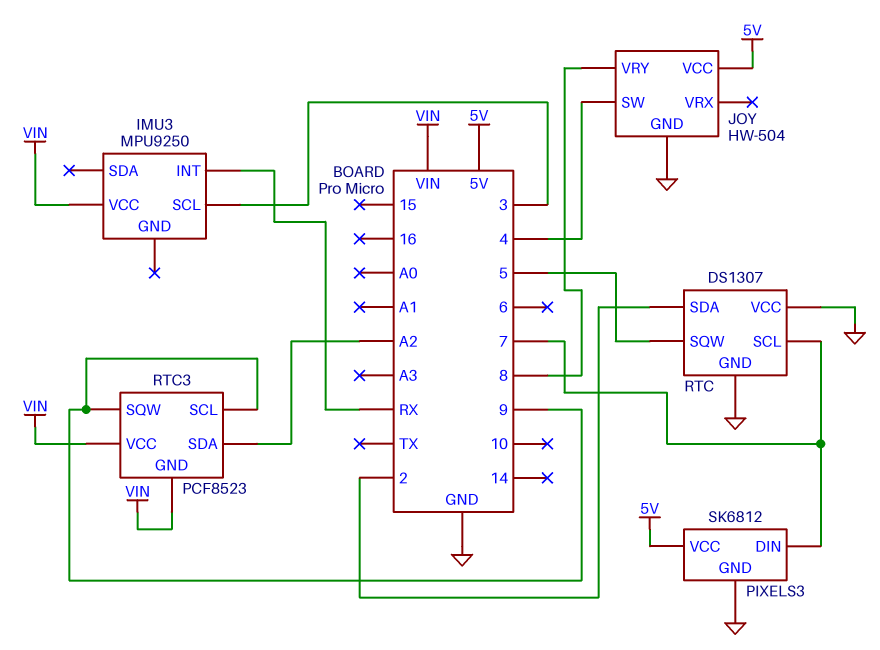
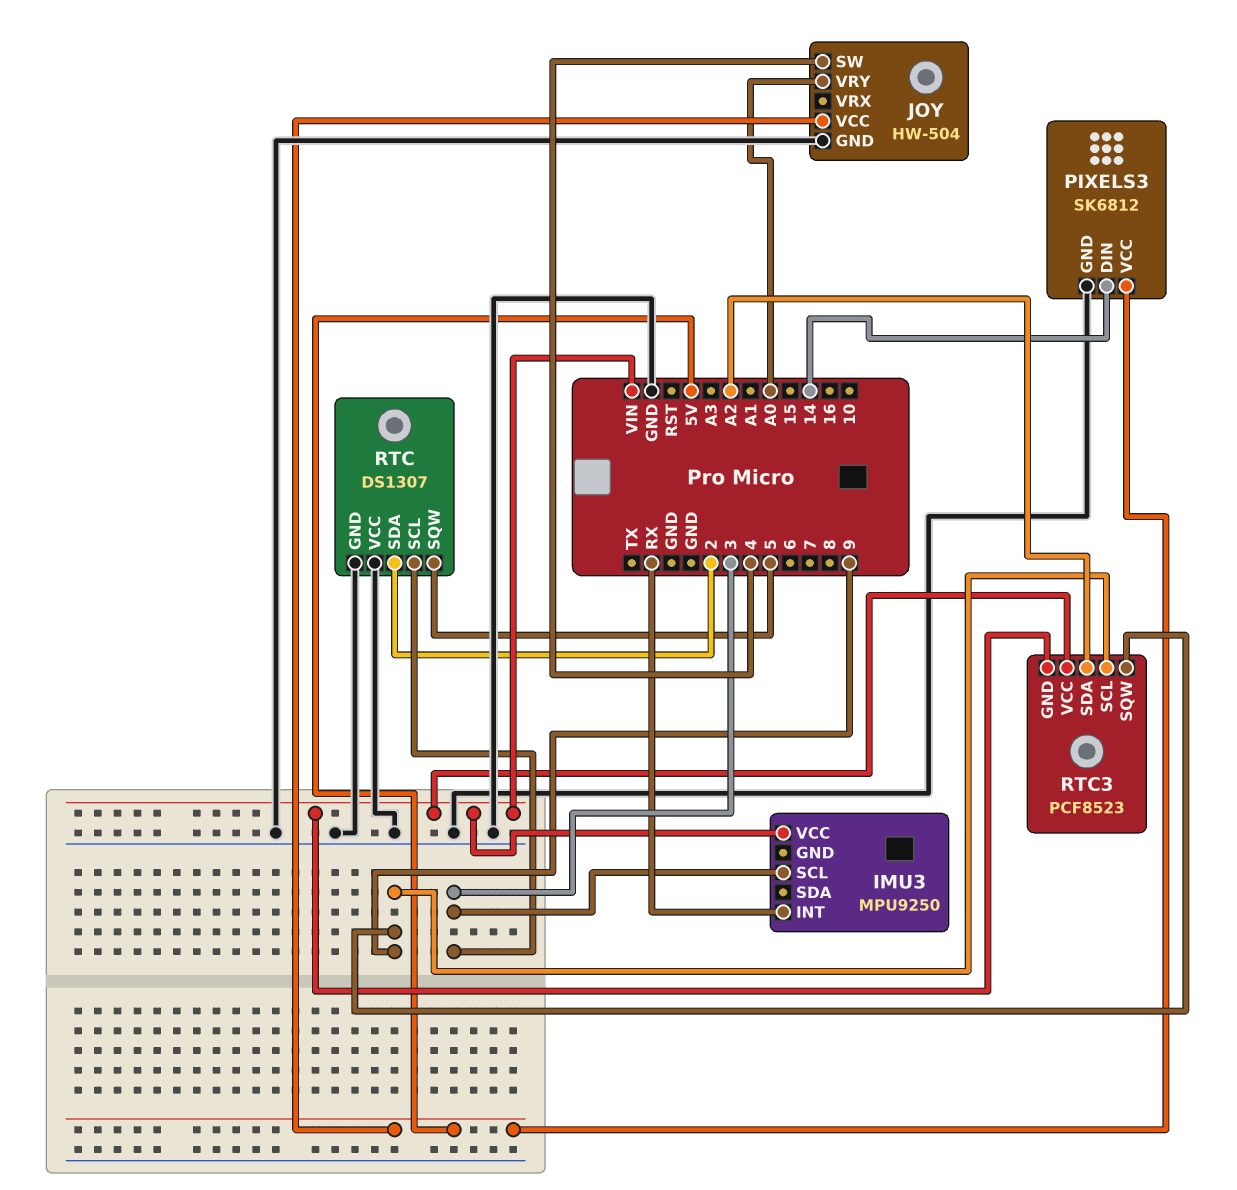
JOY pin VRY: 8 -> A0
PIXELS3 pin DIN: 7 -> 14
RTC pin SCL: 7 -> 3

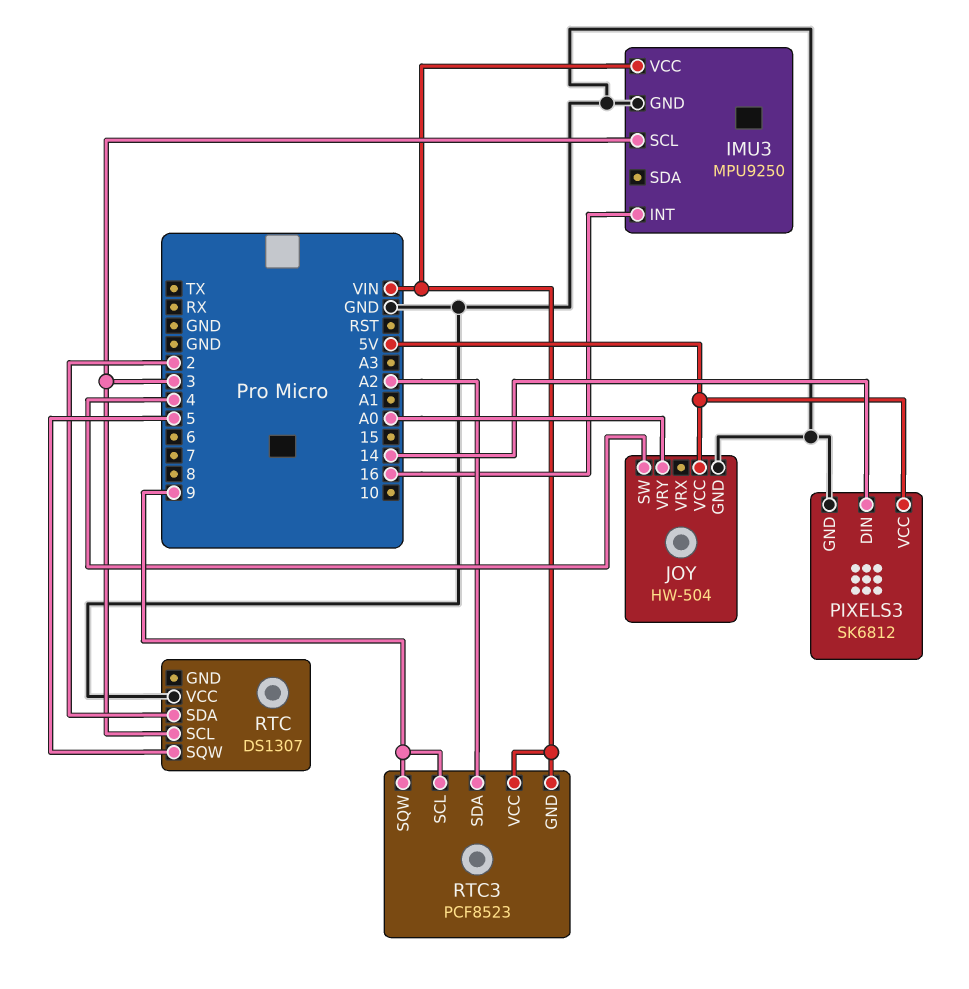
IMU3 pin GND: none -> GND
IMU3 pin INT: RX -> 16
RTC pin GND: GND -> none

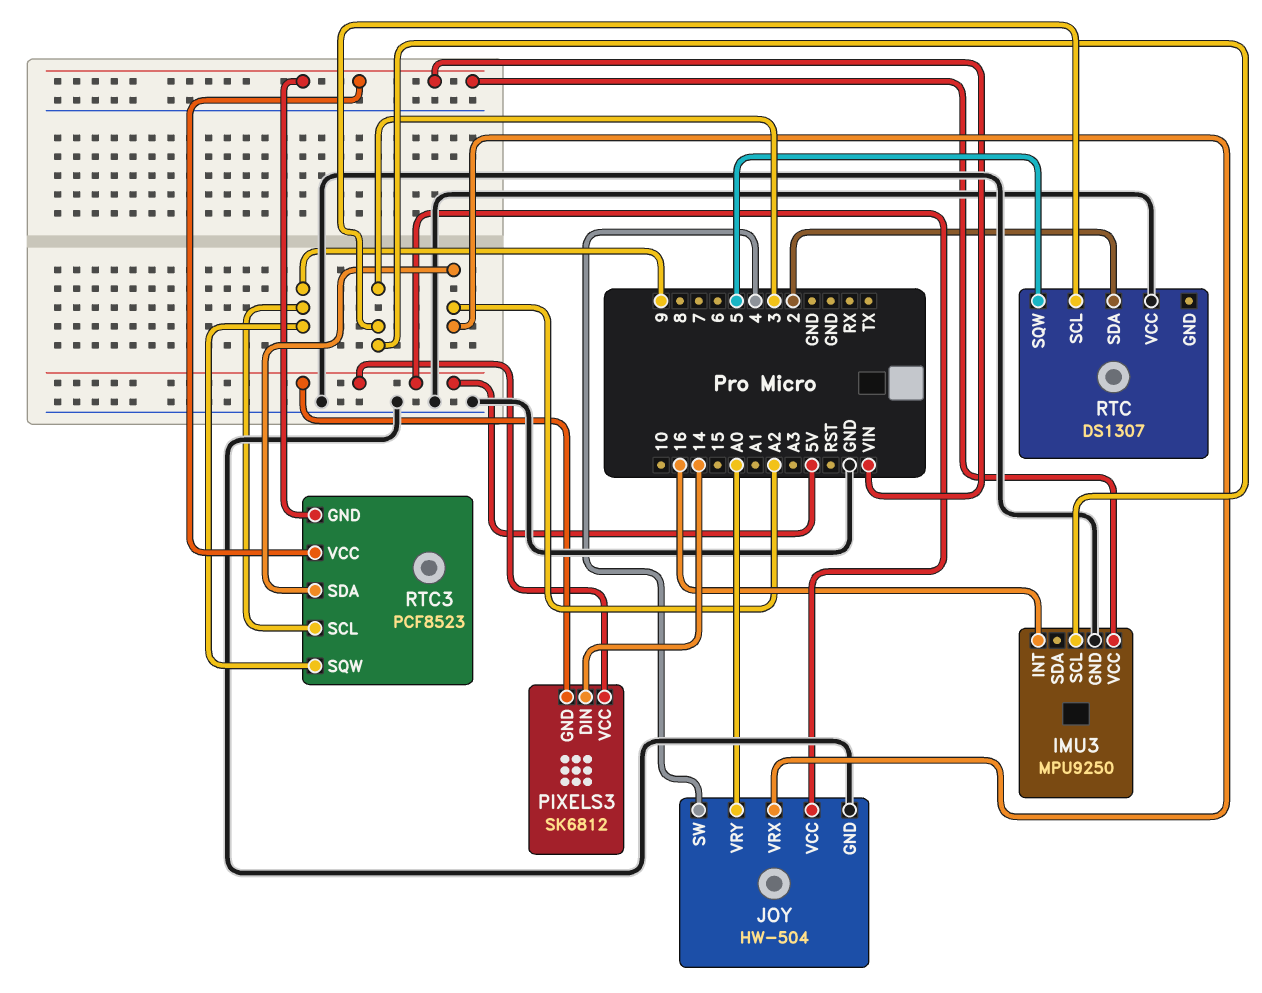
JOY pin VRX: none -> A2
PIXELS3 pin GND: GND -> 5V

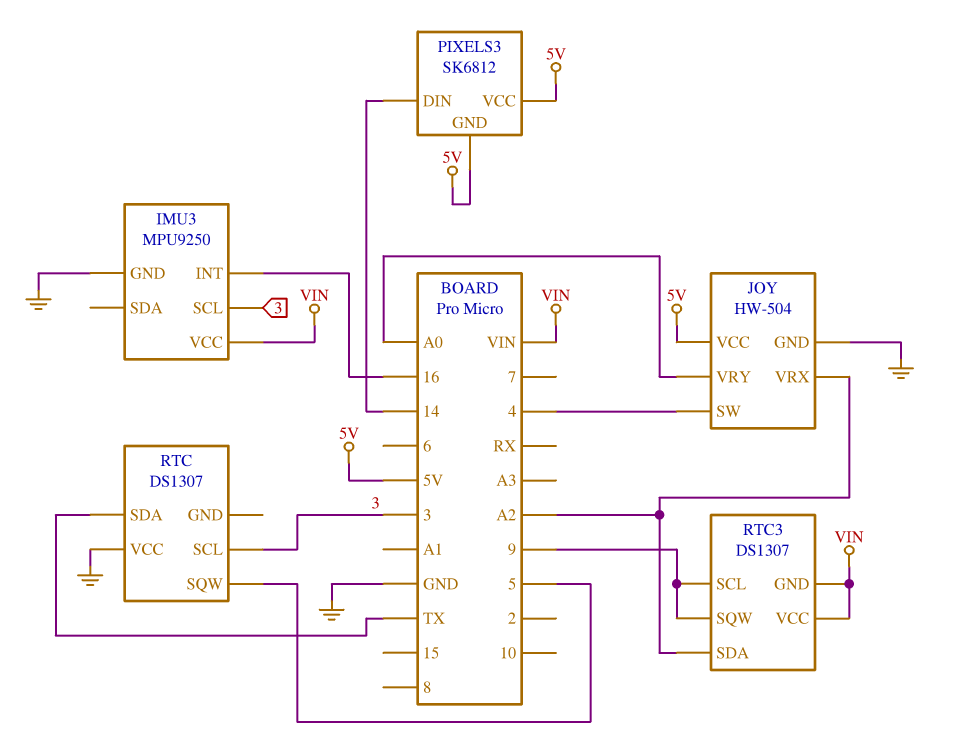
RTC pin SDA: 2 -> TX
RTC3: PCF8523 -> DS1307

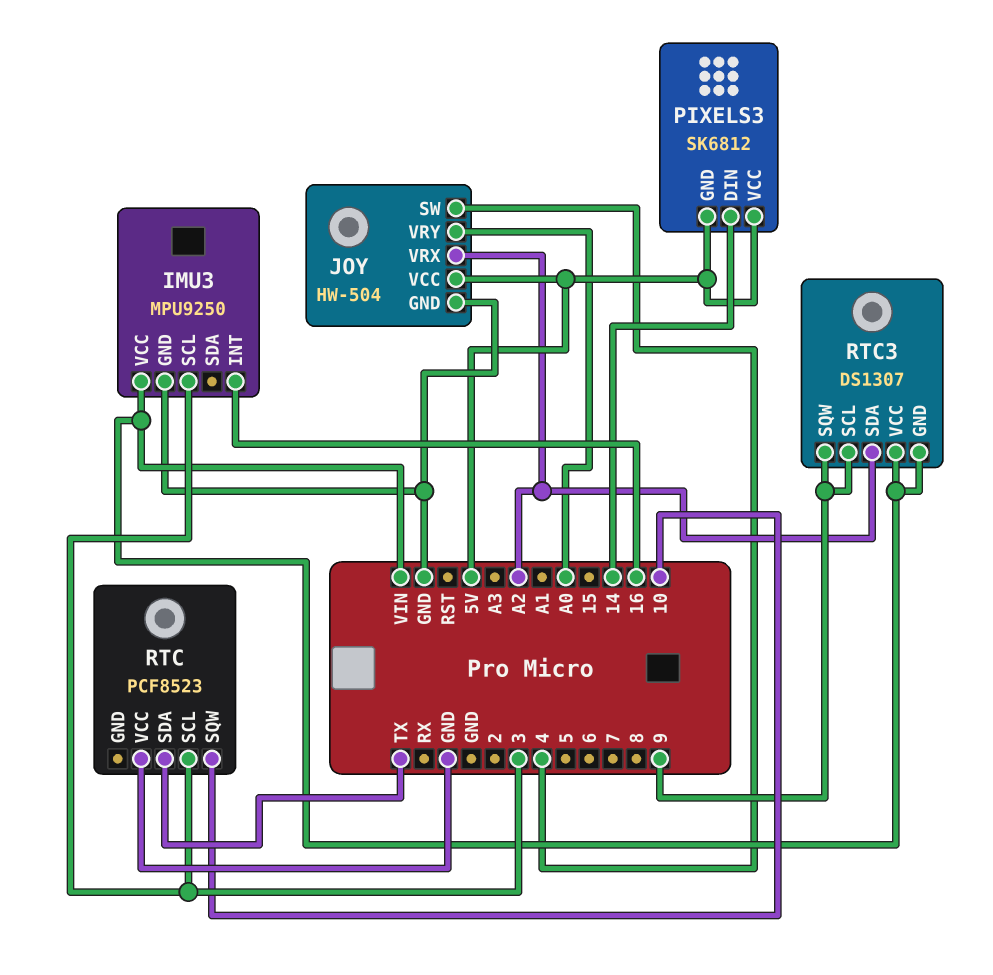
RTC: DS1307 -> PCF8523
RTC pin SQW: 5 -> 10

